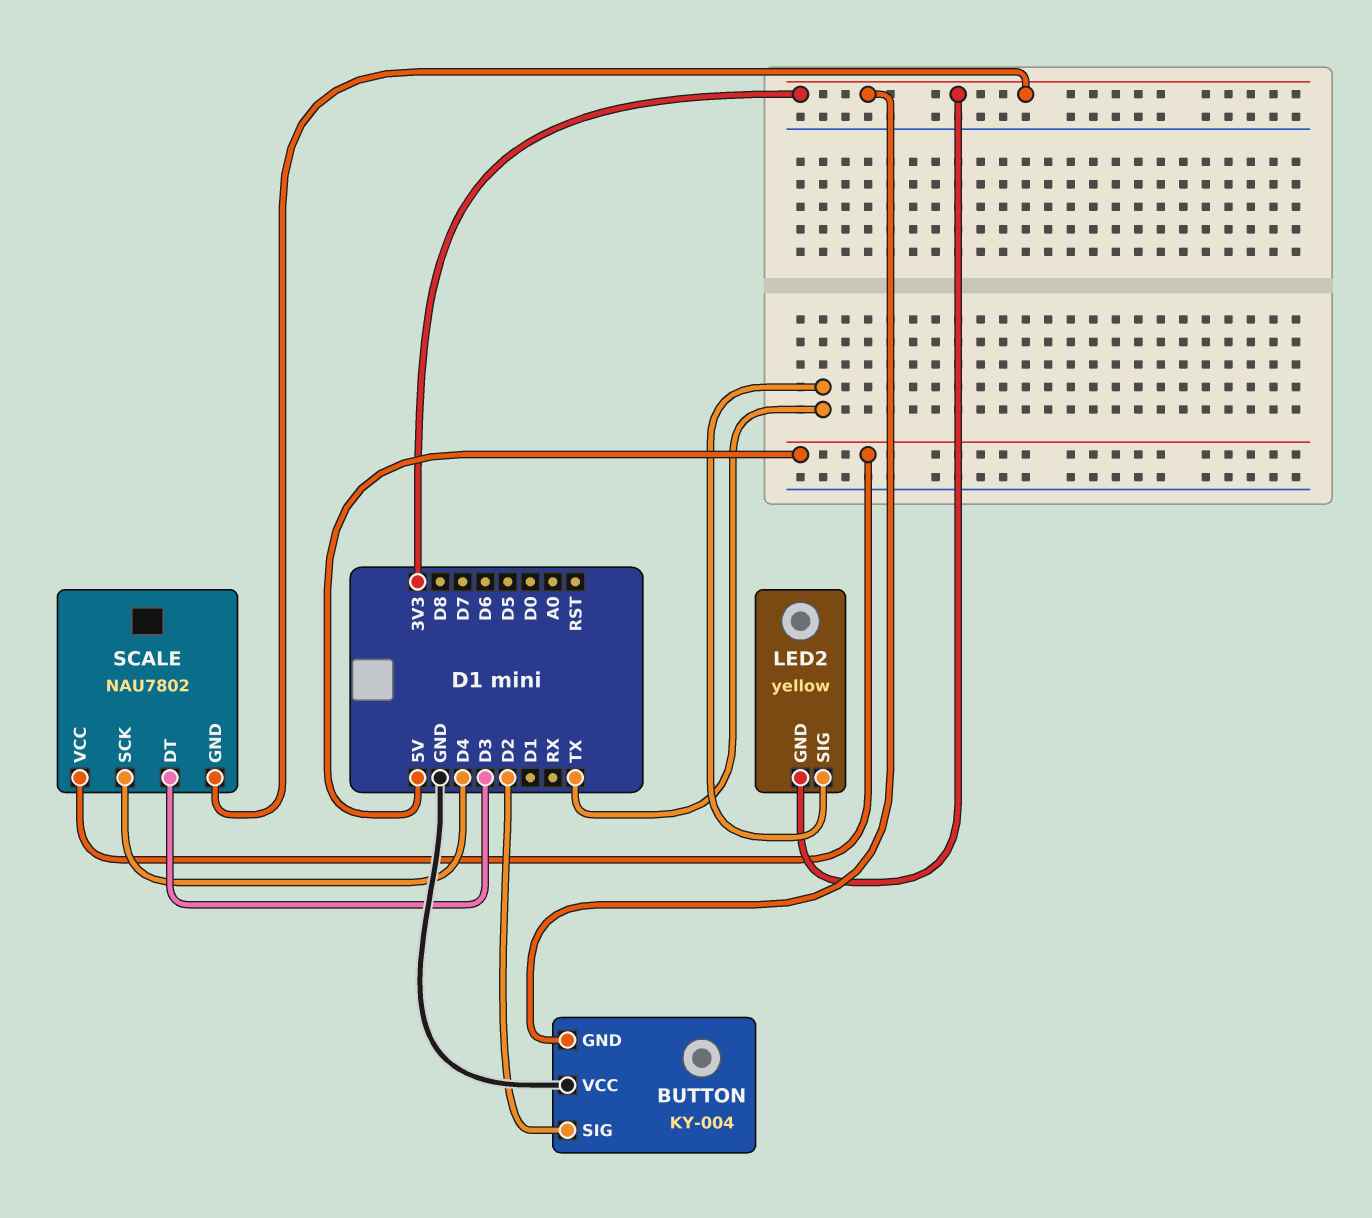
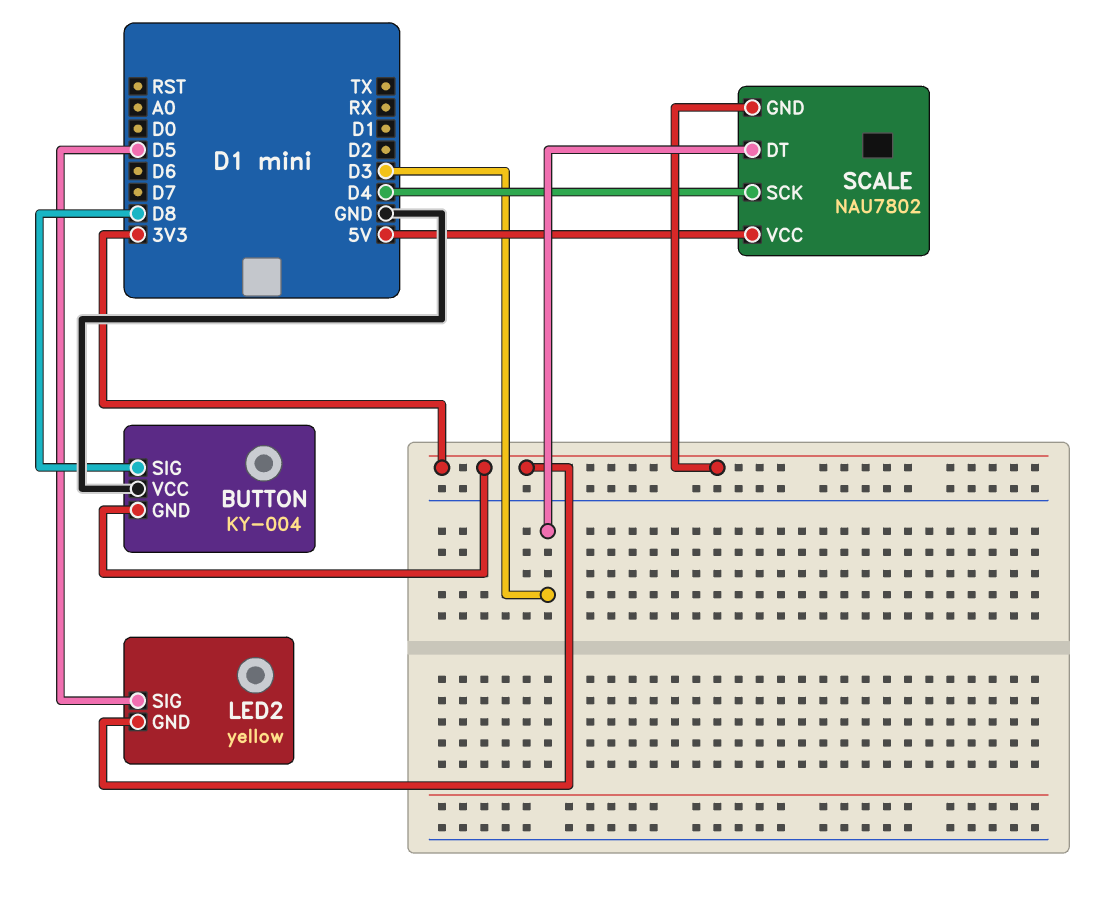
BUTTON pin SIG: D2 -> D8
LED2 pin SIG: TX -> D5

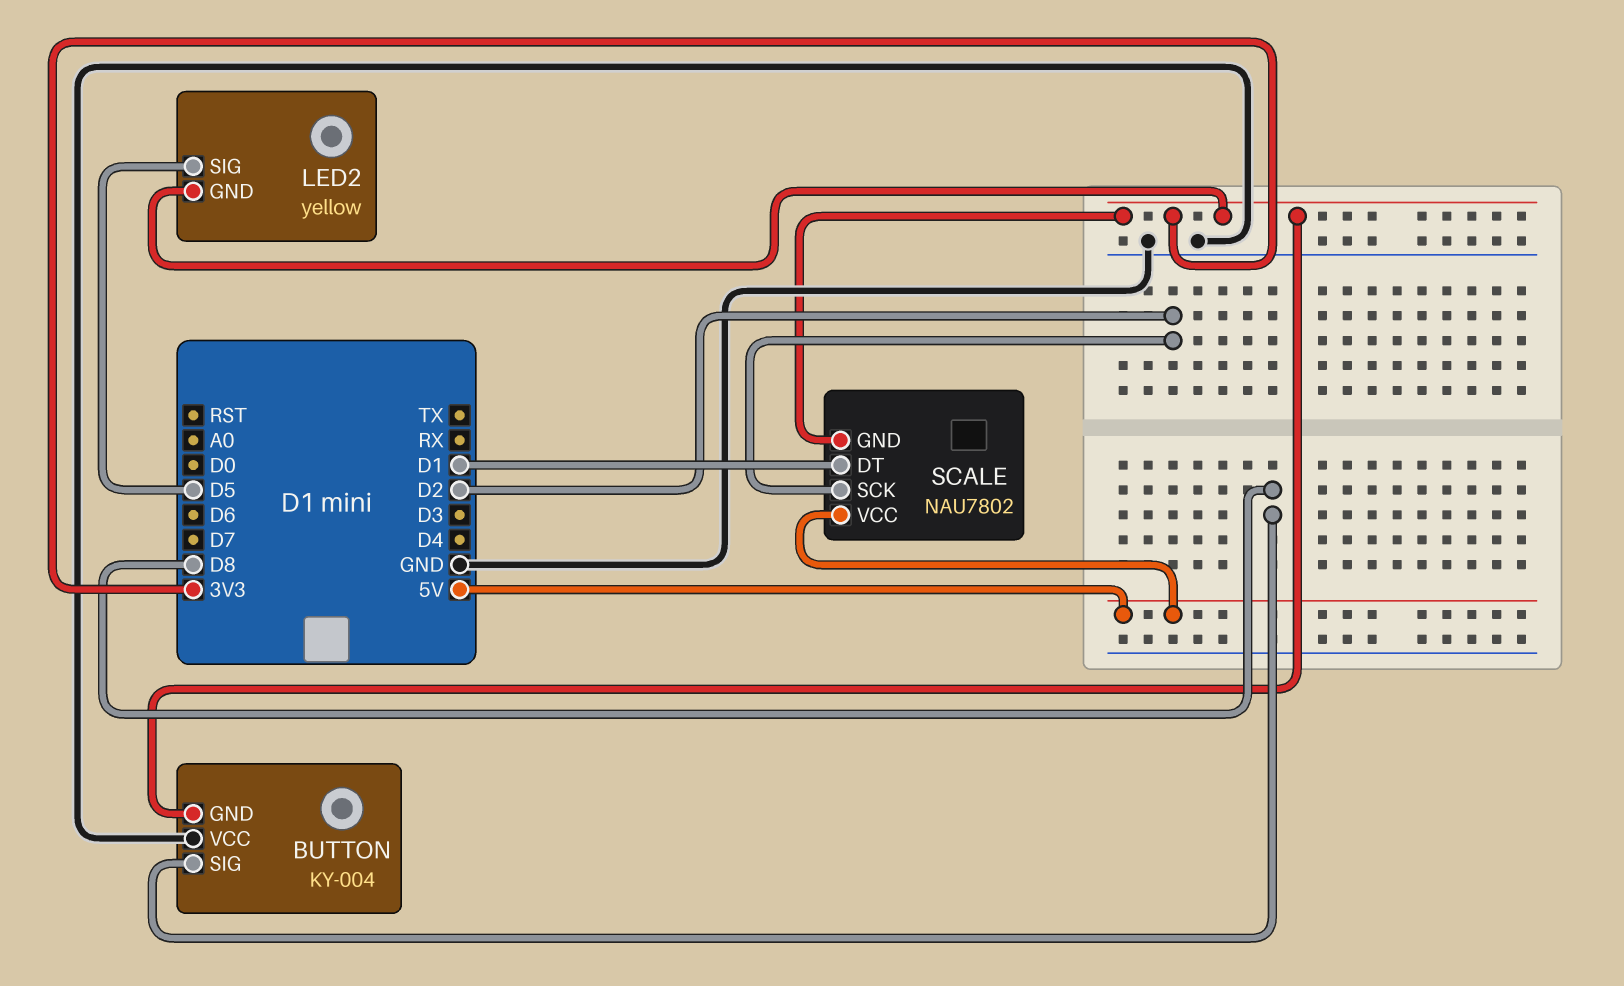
SCALE pin DT: D3 -> D1
SCALE pin SCK: D4 -> D2

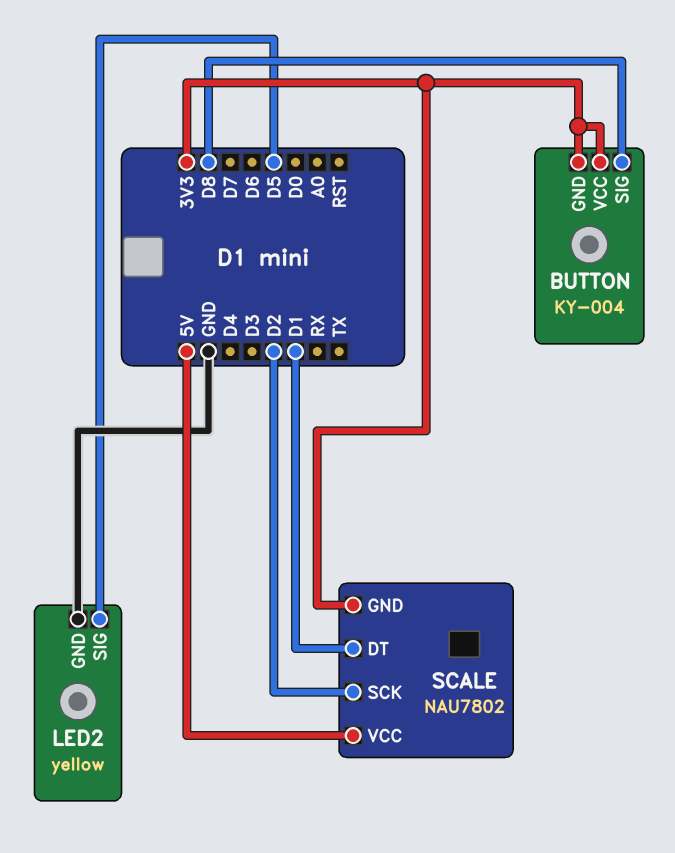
BUTTON pin VCC: GND -> 3V3
LED2 pin GND: 3V3 -> GND

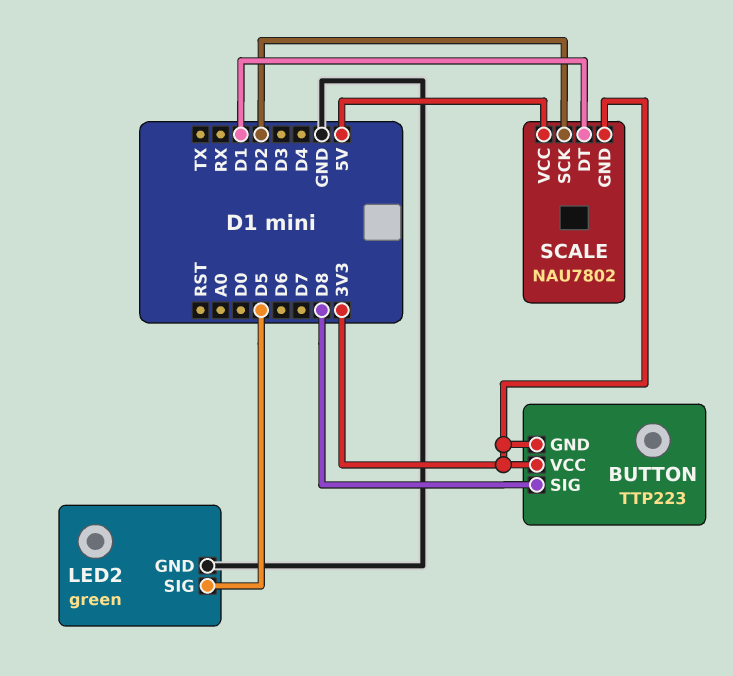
BUTTON: KY-004 -> TTP223
LED2: yellow -> green

